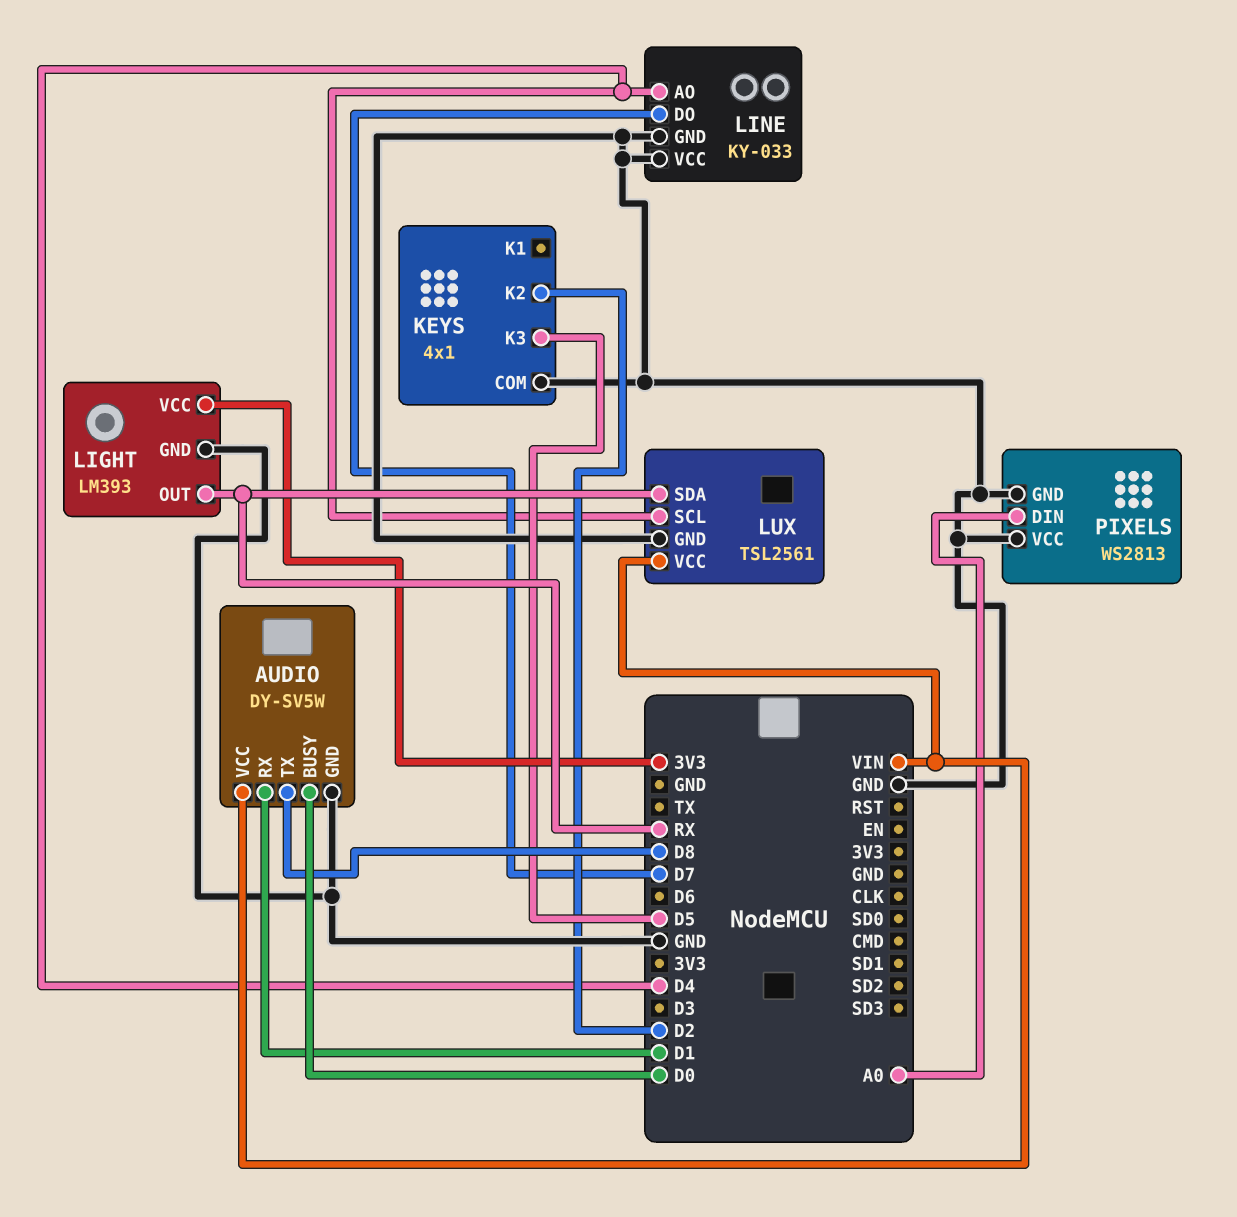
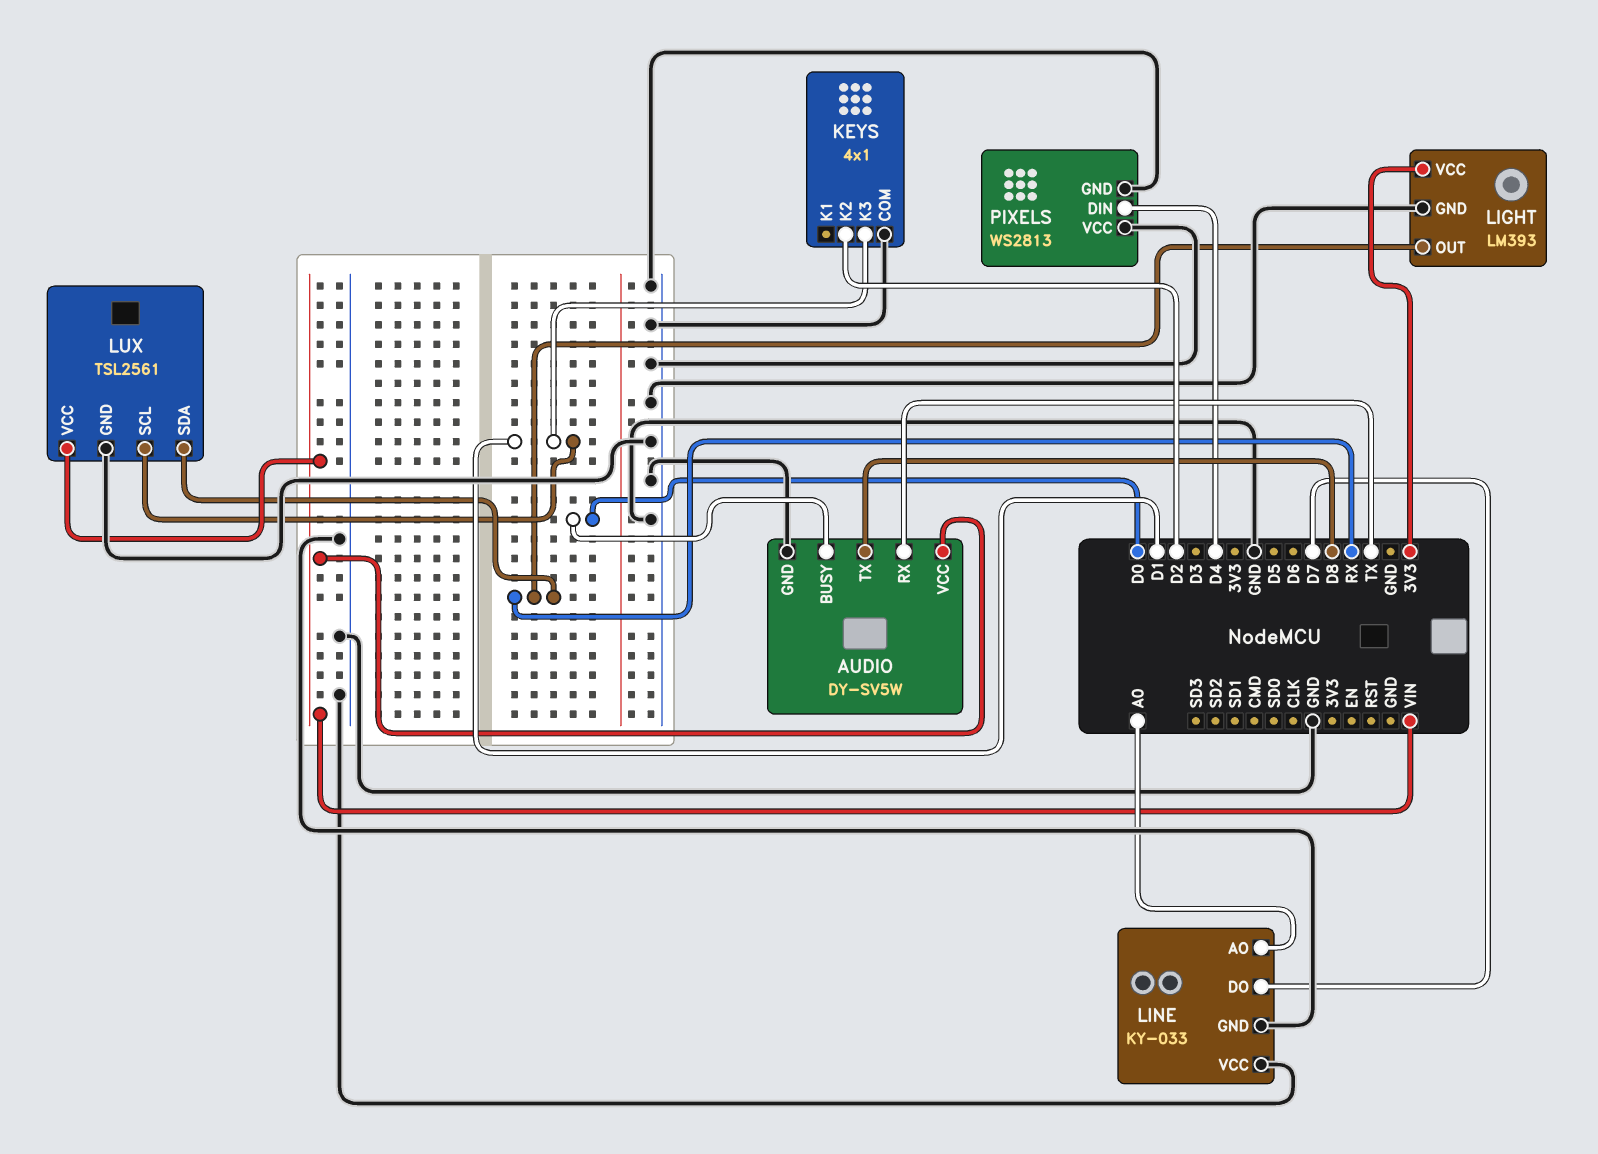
AUDIO pin RX: D1 -> TX
KEYS pin K3: D5 -> D1
LINE pin AO: D4 -> A0
LUX pin SCL: D4 -> D1
PIXELS pin DIN: A0 -> D4

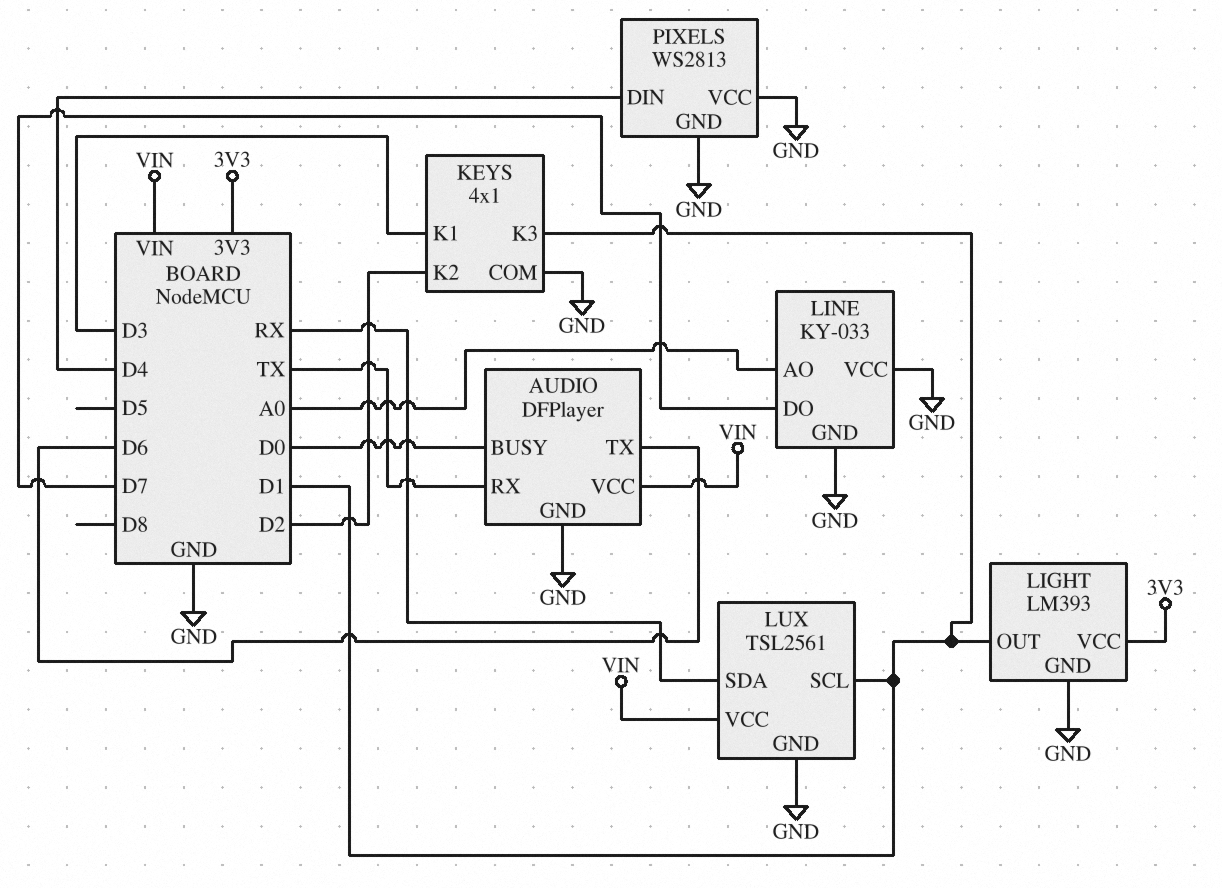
AUDIO: DY-SV5W -> DFPlayer
AUDIO pin TX: D8 -> D6
KEYS pin K1: none -> D3
LIGHT pin OUT: RX -> D1

